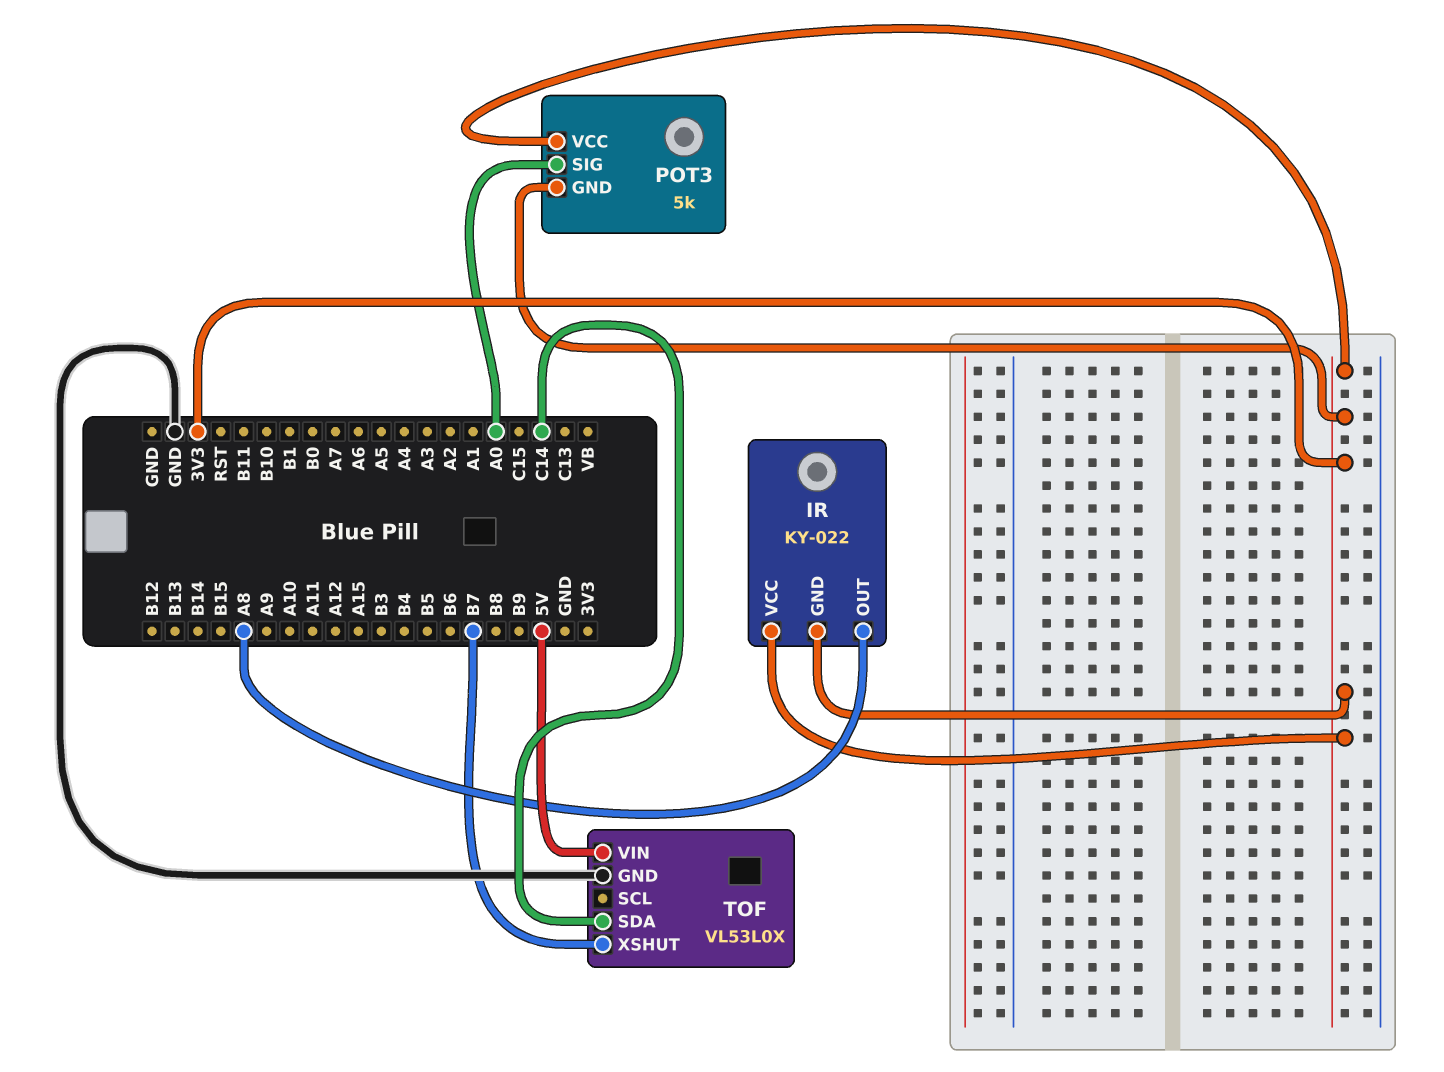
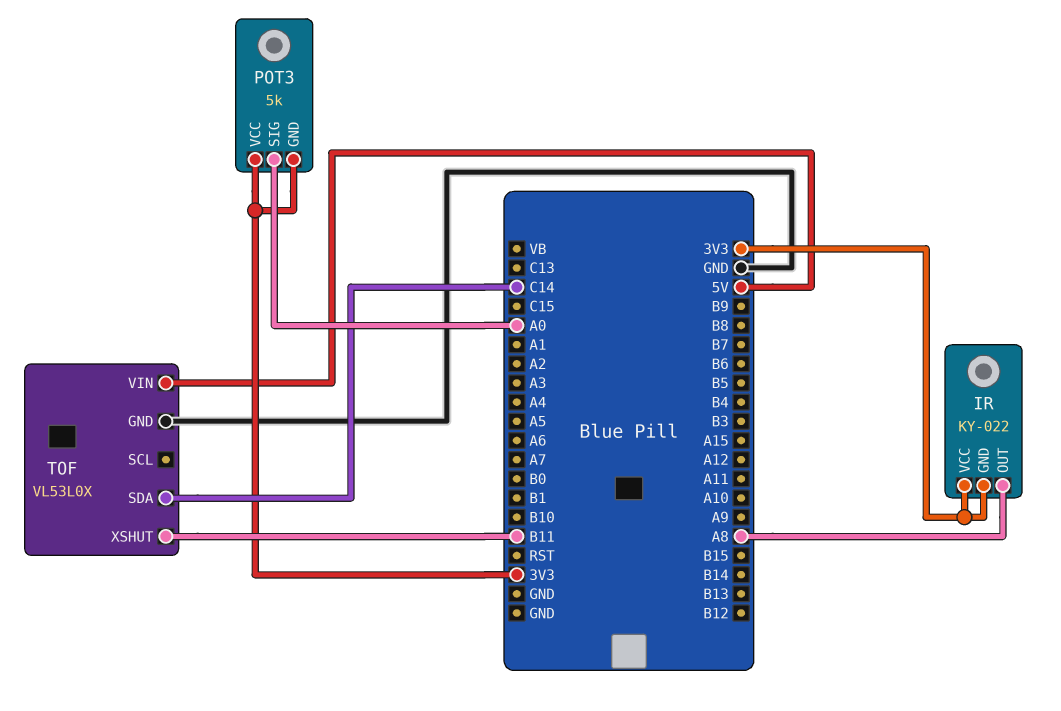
TOF pin XSHUT: B7 -> B11

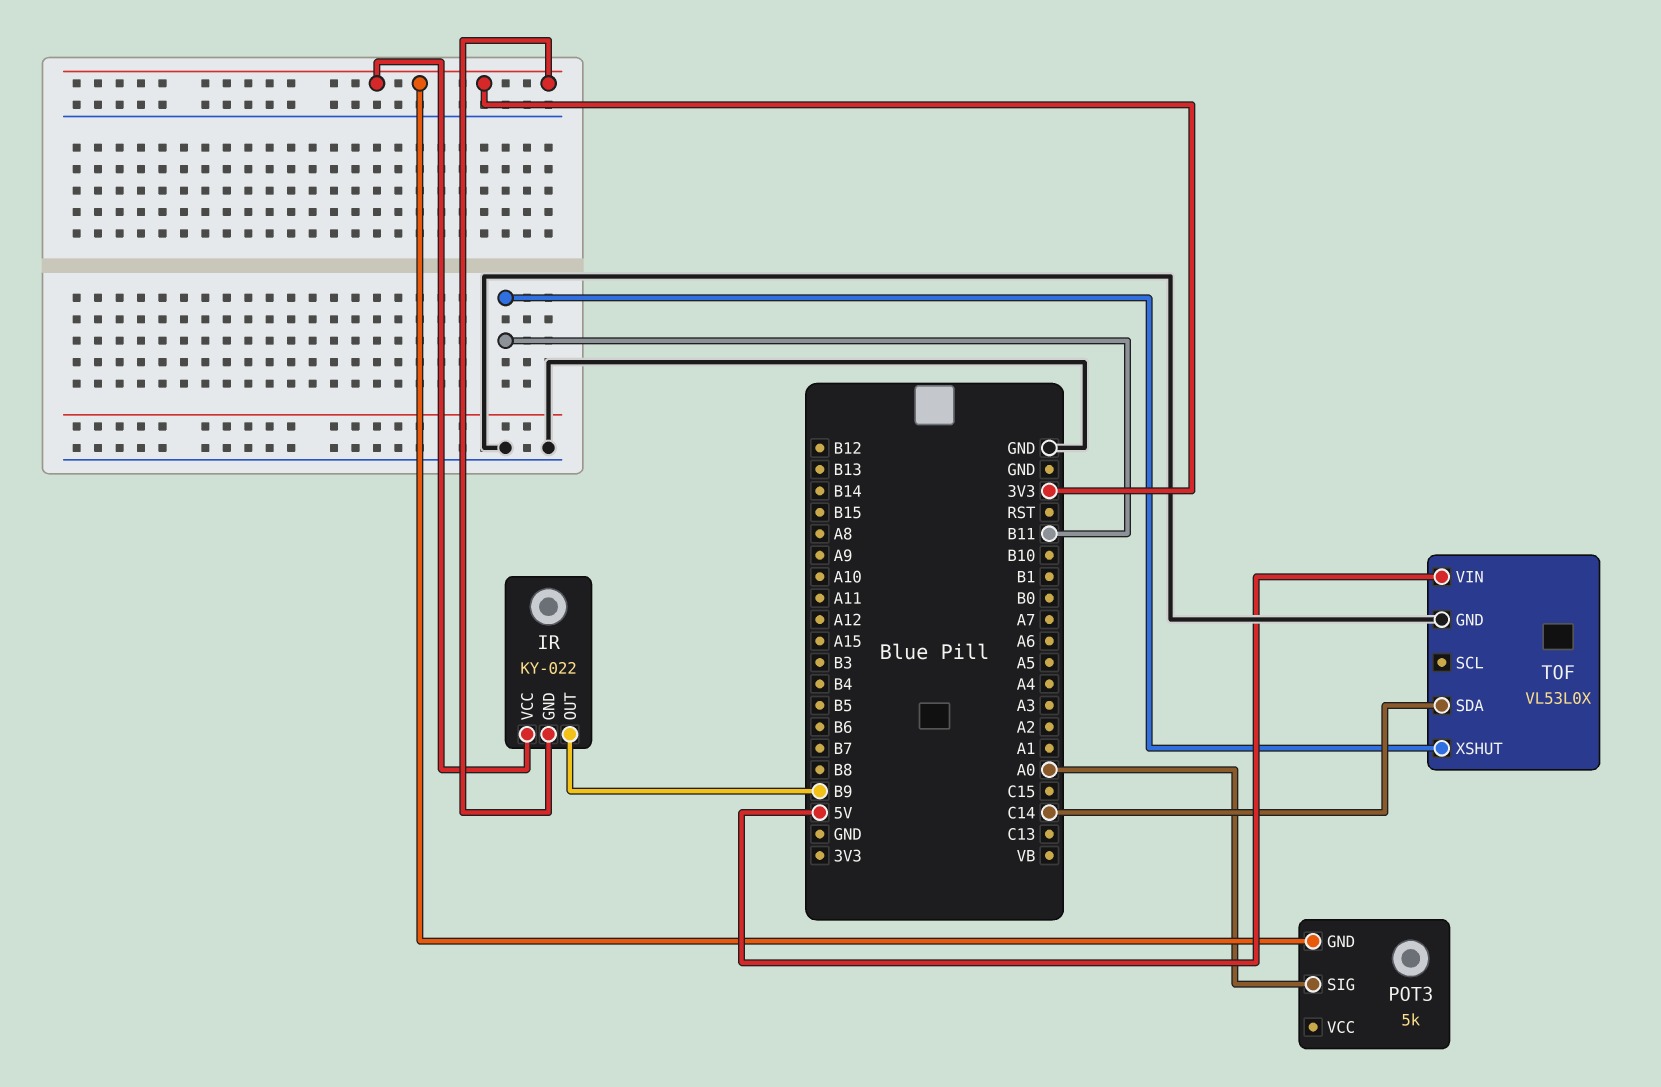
IR pin OUT: A8 -> B9
POT3 pin VCC: 3V3 -> none

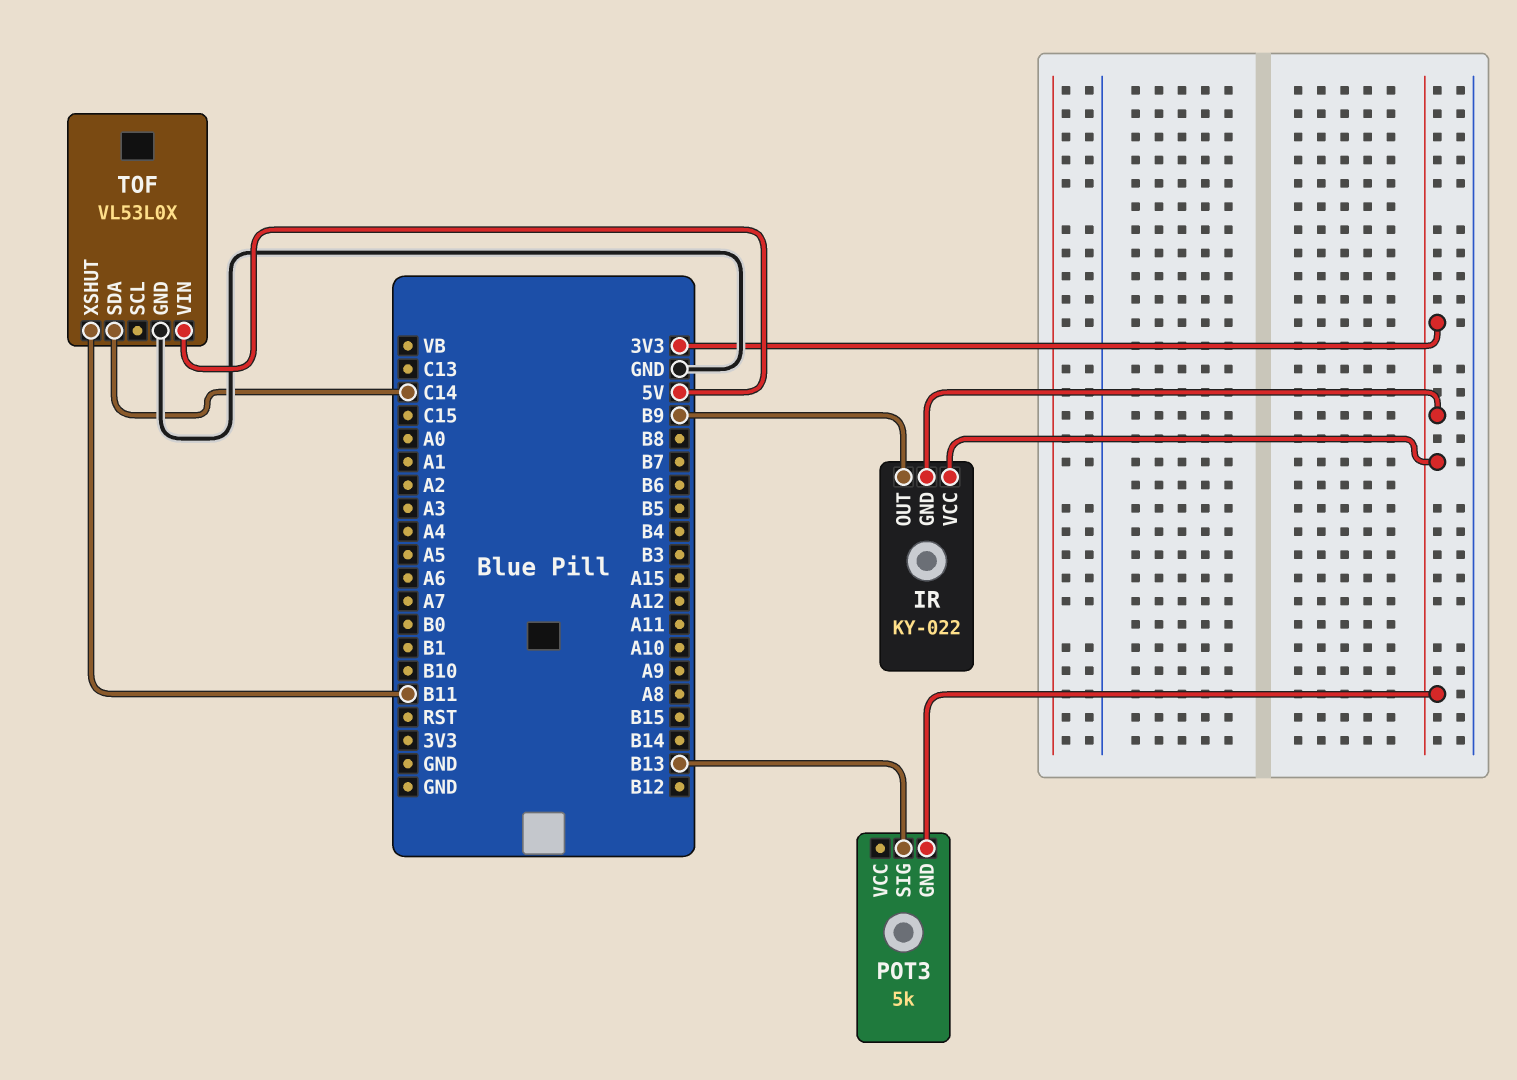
POT3 pin SIG: A0 -> B13

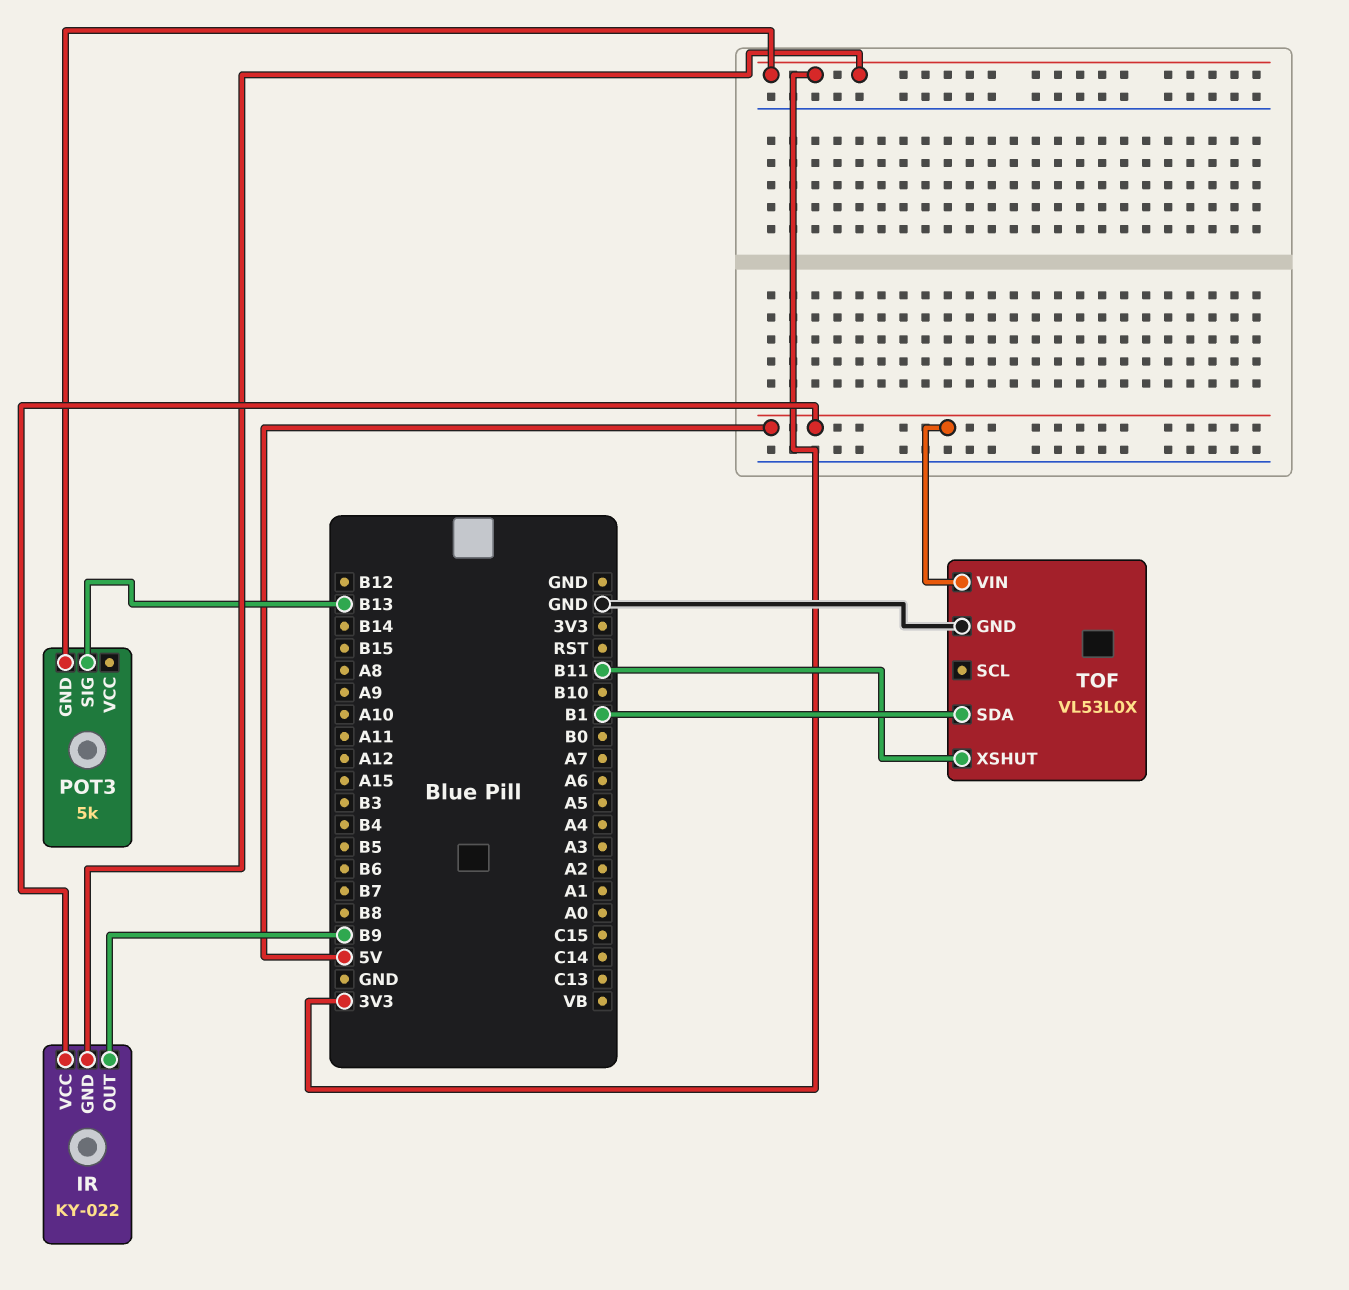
IR pin VCC: 3V3 -> 5V
TOF pin SDA: C14 -> B1

